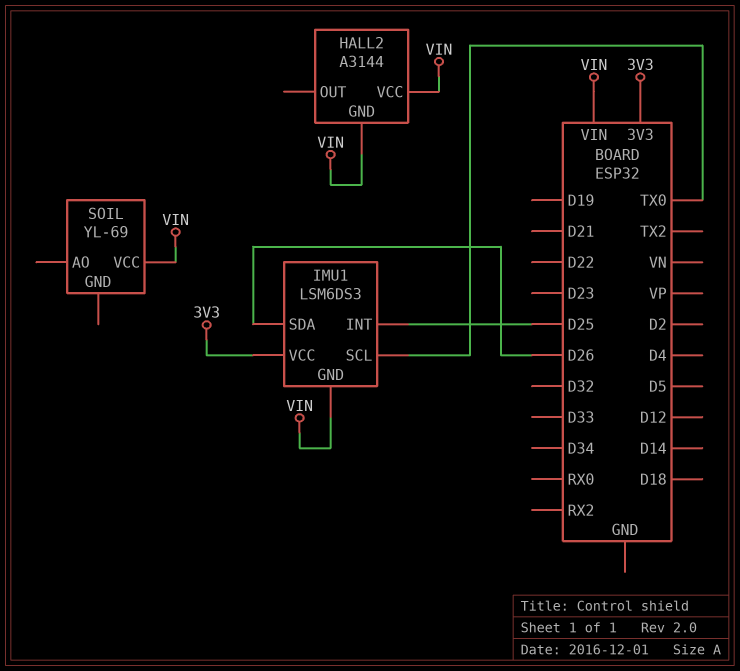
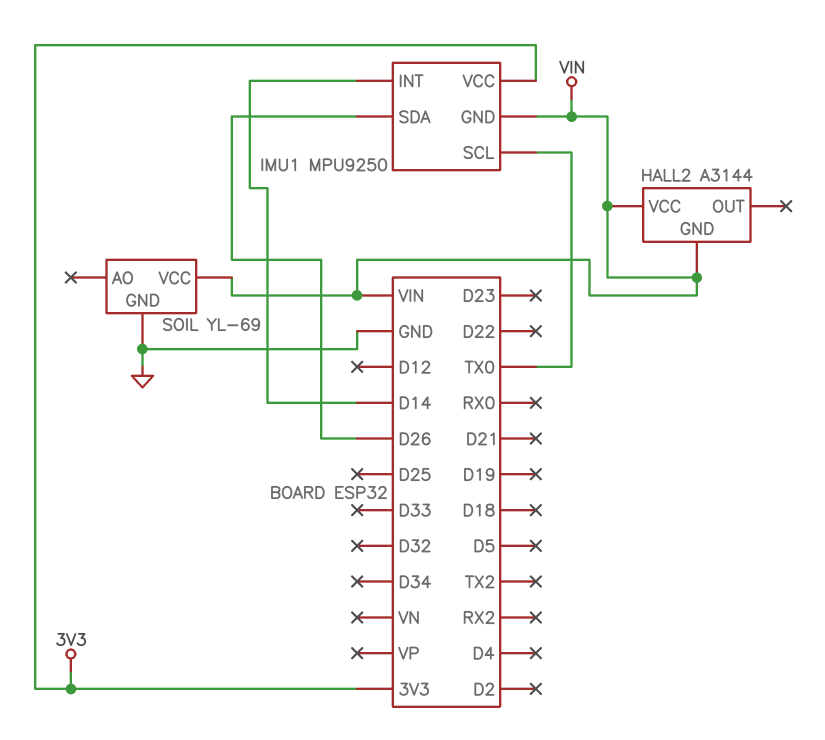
IMU1: LSM6DS3 -> MPU9250
IMU1 pin INT: D25 -> D14
SOIL pin GND: none -> GND

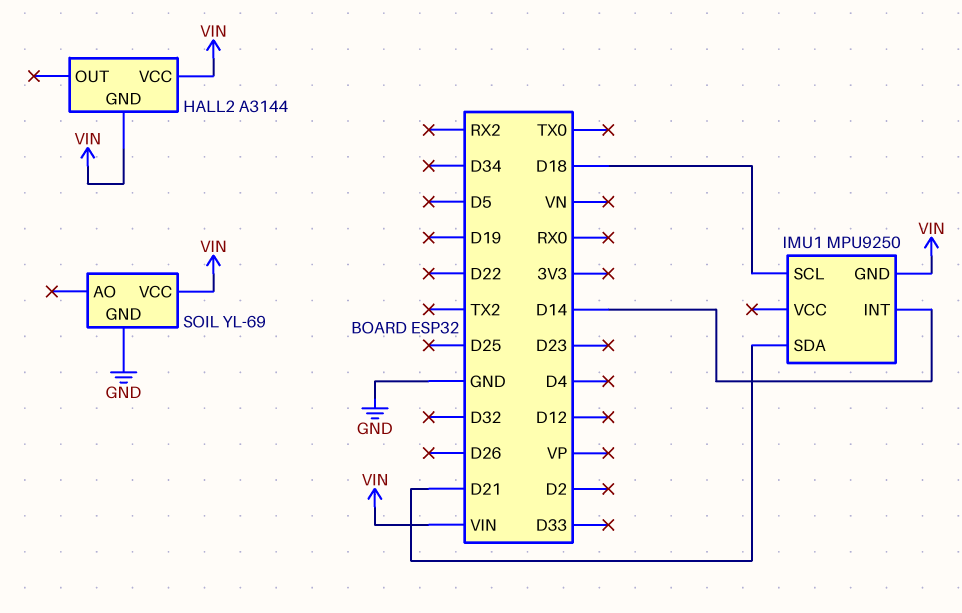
IMU1 pin SCL: TX0 -> D18
IMU1 pin SDA: D26 -> D21
IMU1 pin VCC: 3V3 -> none

